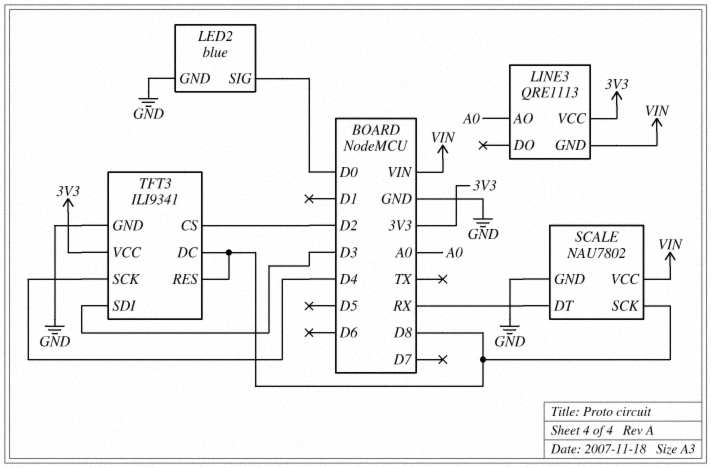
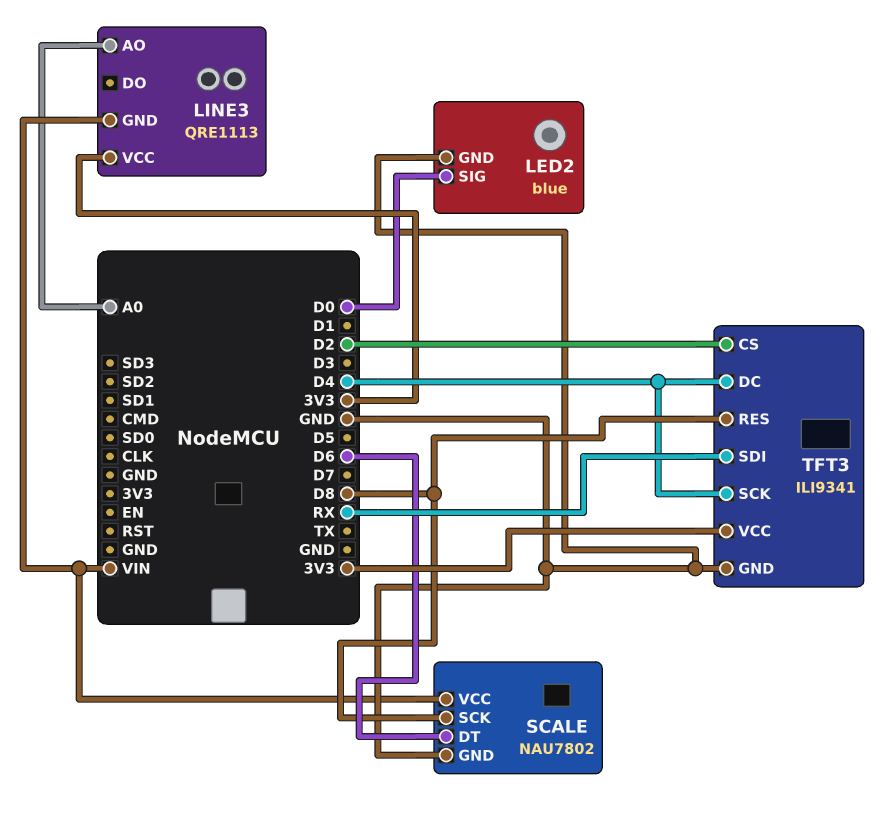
SCALE pin DT: RX -> D6
TFT3 pin DC: D8 -> D4
TFT3 pin SDI: D3 -> RX

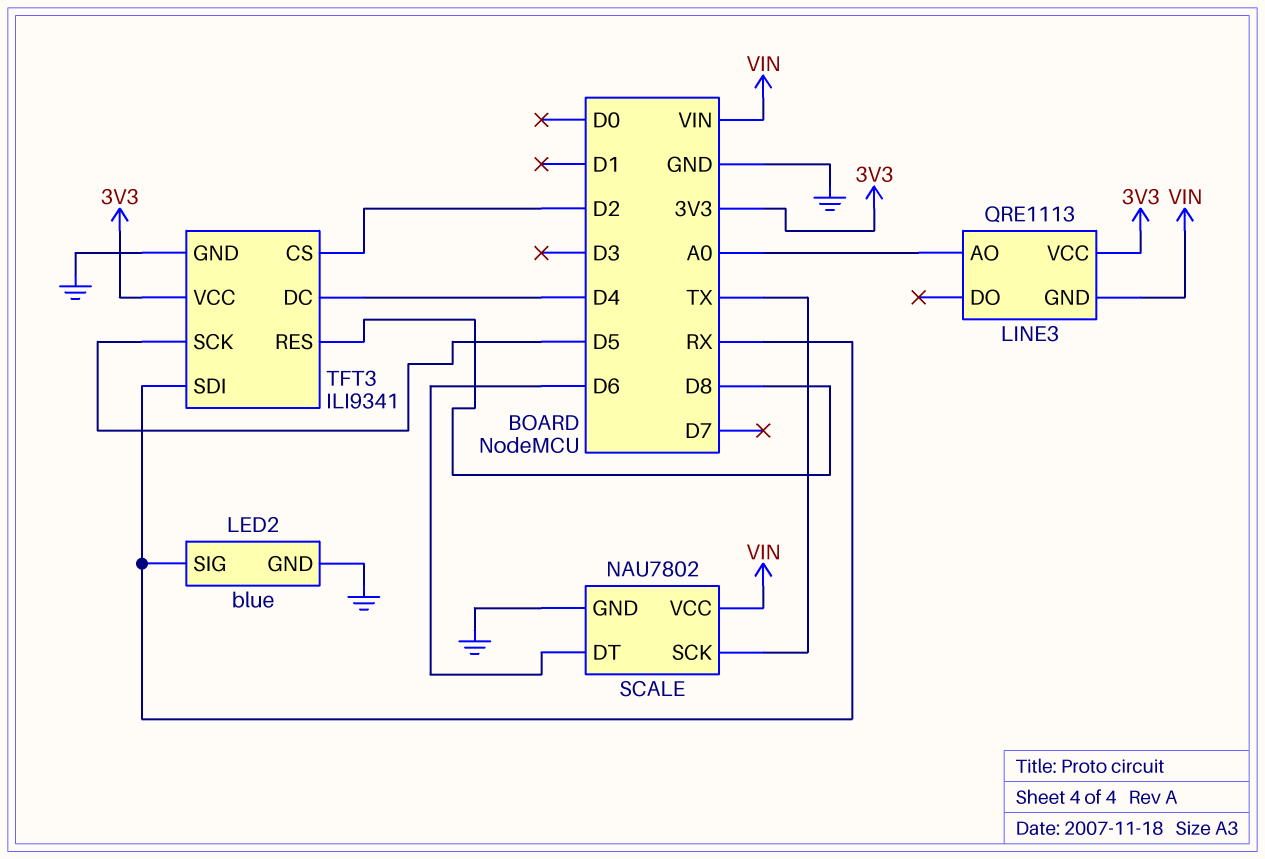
LED2 pin SIG: D0 -> RX
SCALE pin SCK: D8 -> TX
TFT3 pin SCK: D4 -> D5

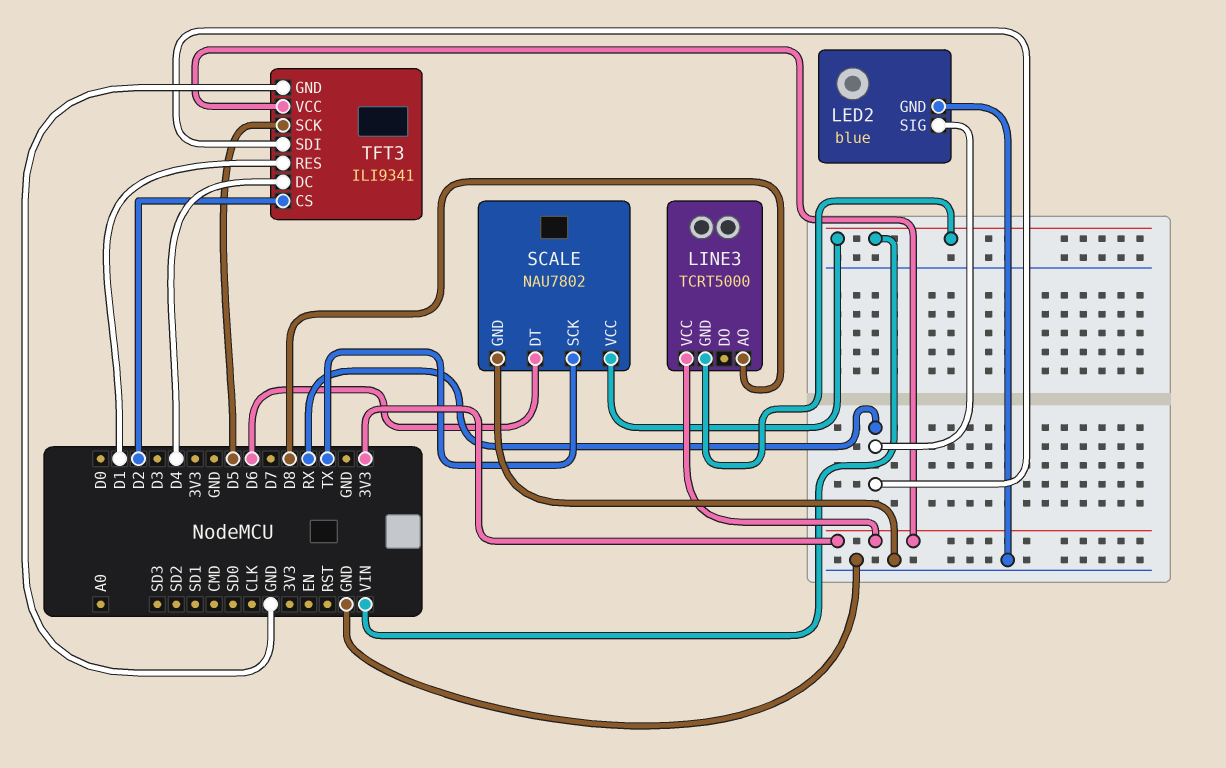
LINE3: QRE1113 -> TCRT5000
LINE3 pin AO: A0 -> D8
TFT3 pin RES: D8 -> D1

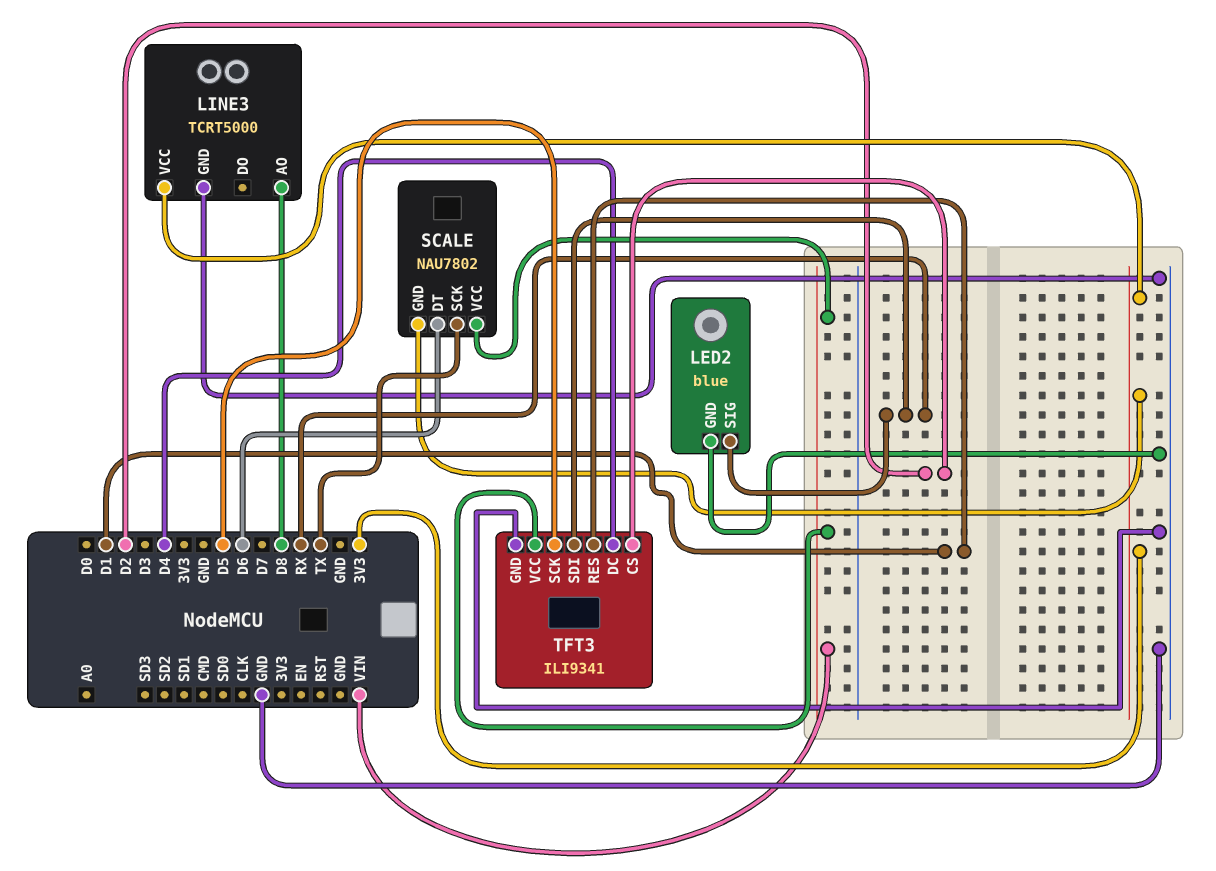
LINE3 pin GND: VIN -> GND
SCALE pin GND: GND -> 3V3
TFT3 pin VCC: 3V3 -> VIN

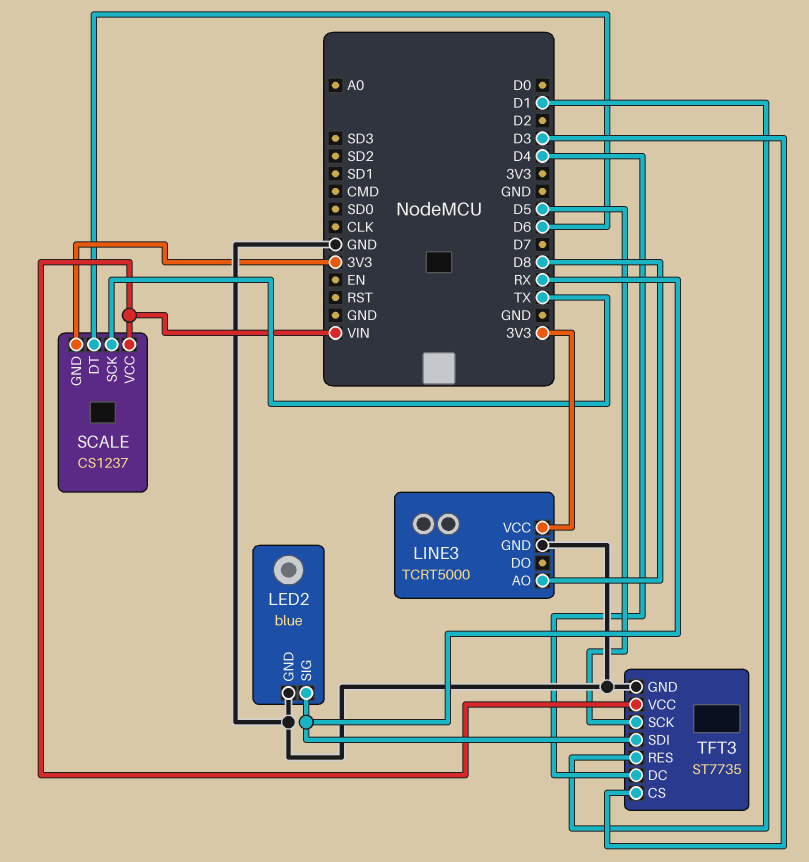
SCALE: NAU7802 -> CS1237
TFT3: ILI9341 -> ST7735
TFT3 pin CS: D2 -> D3

